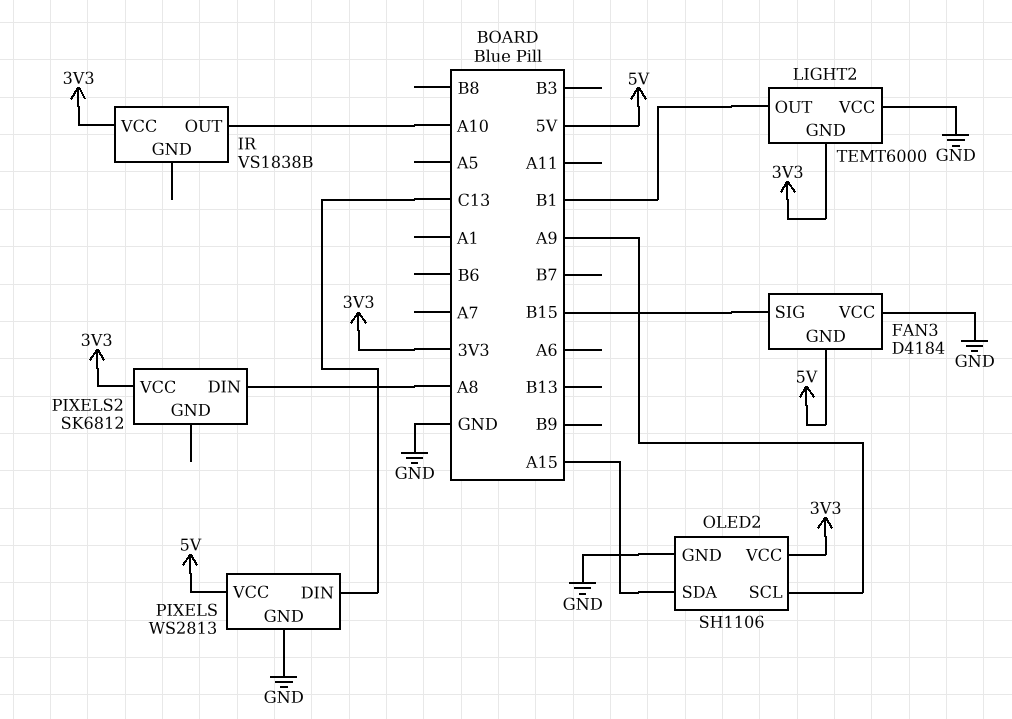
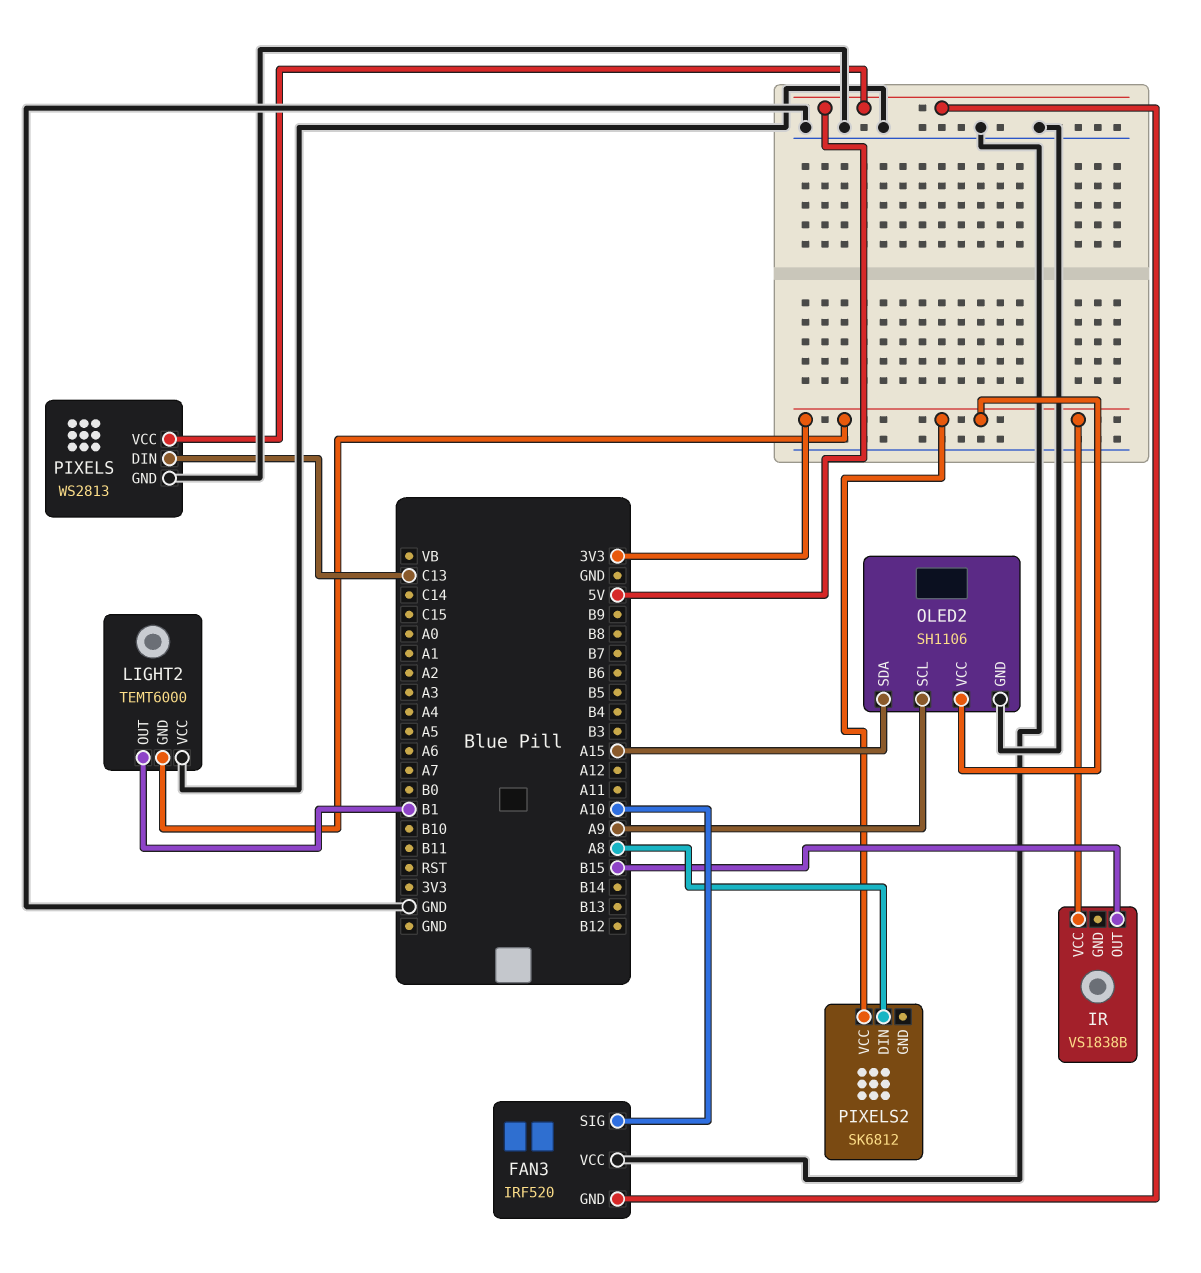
FAN3: D4184 -> IRF520
FAN3 pin SIG: B15 -> A10
IR pin OUT: A10 -> B15

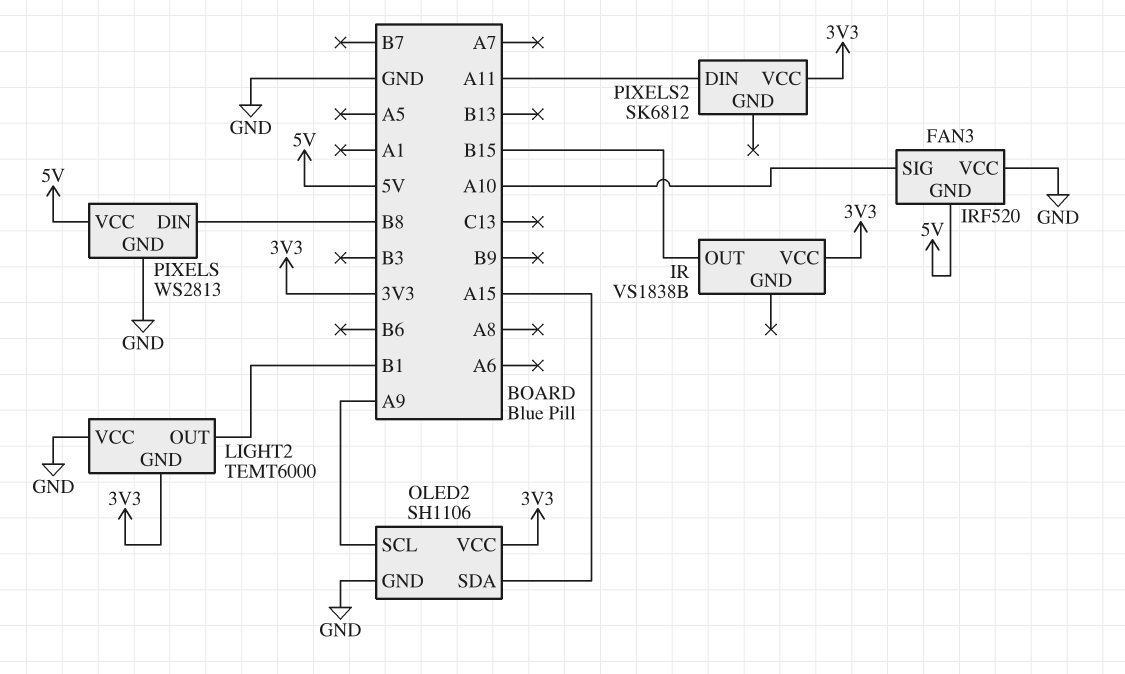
PIXELS pin DIN: C13 -> B8
PIXELS2 pin DIN: A8 -> A11

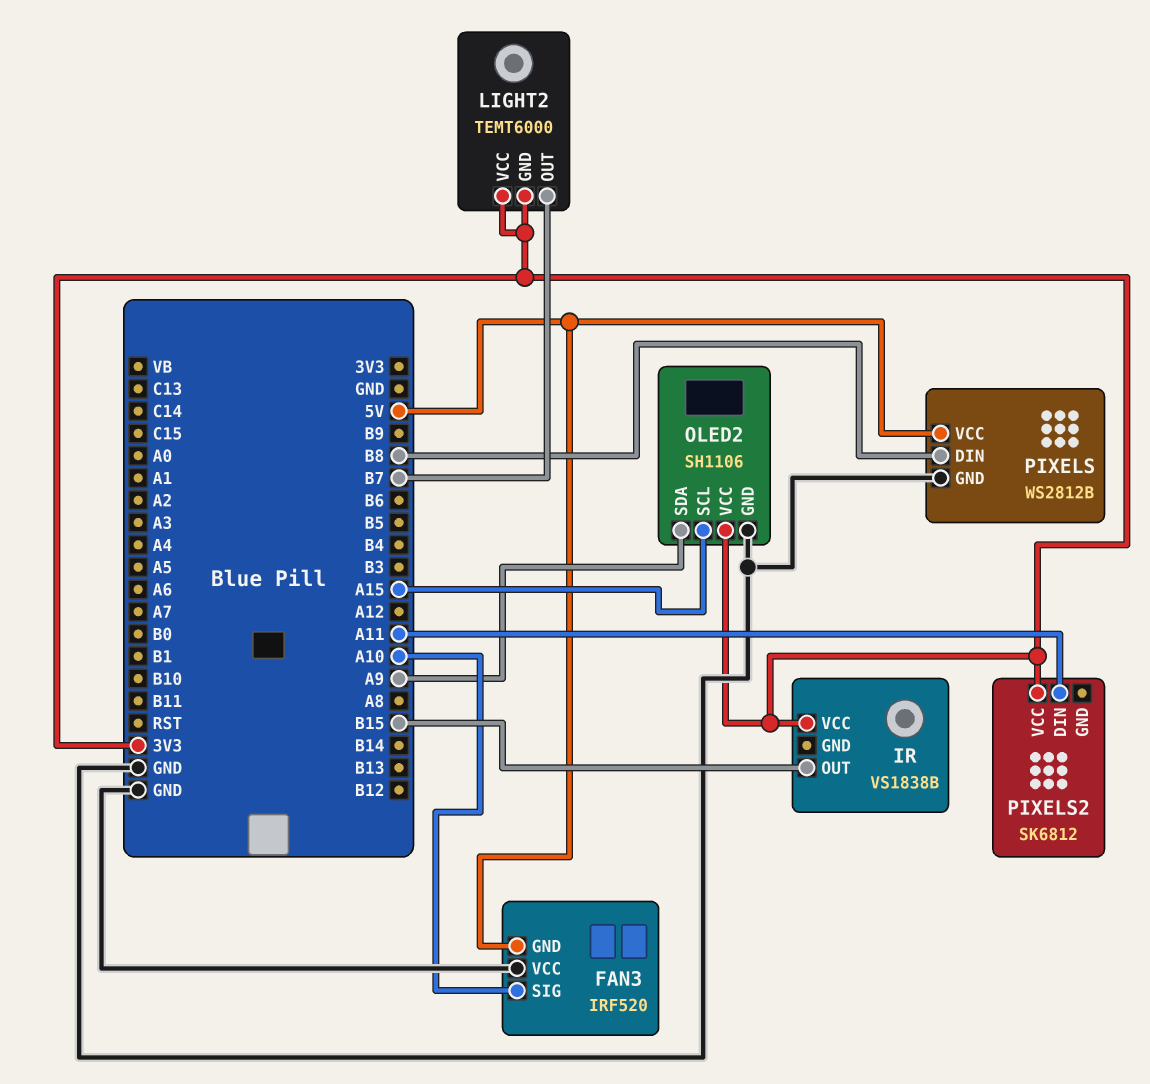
LIGHT2 pin OUT: B1 -> B7
LIGHT2 pin VCC: GND -> 3V3
OLED2 pin SCL: A9 -> A15
OLED2 pin SDA: A15 -> A9
PIXELS: WS2813 -> WS2812B

